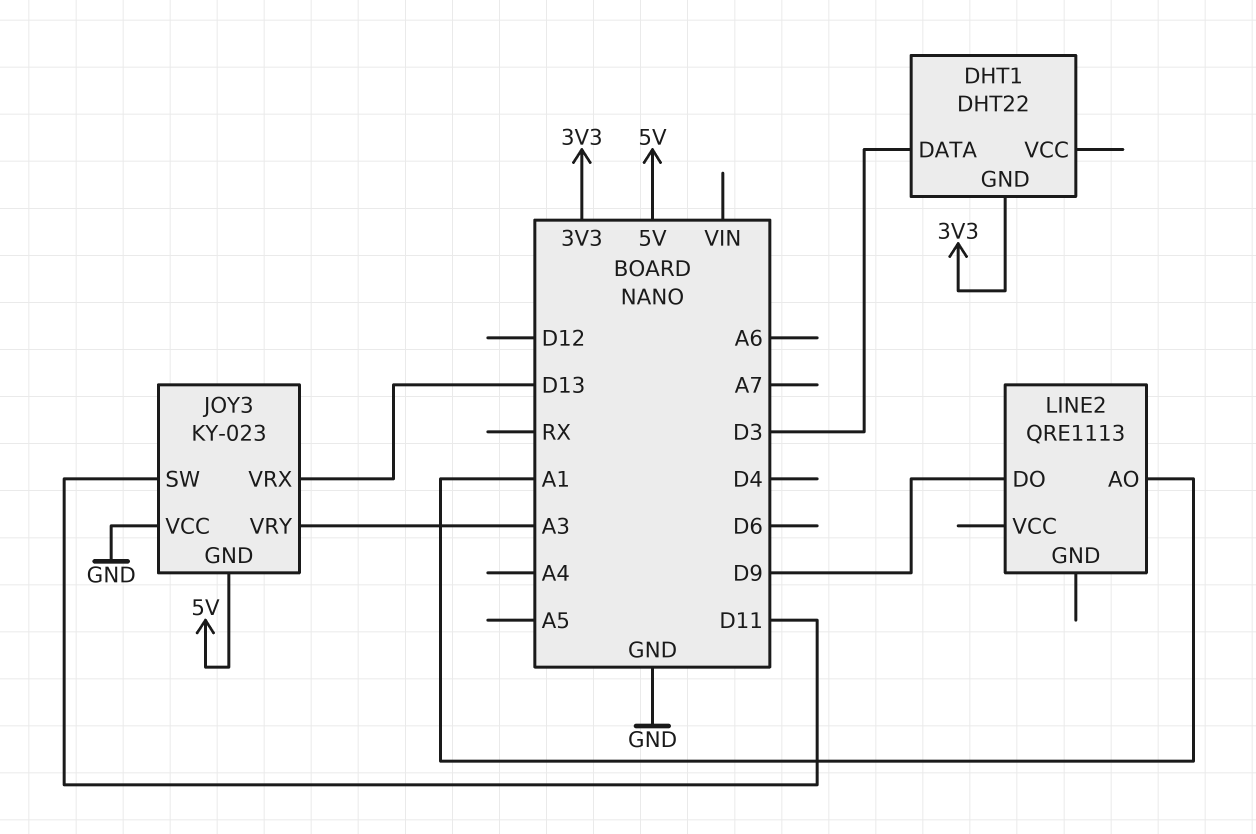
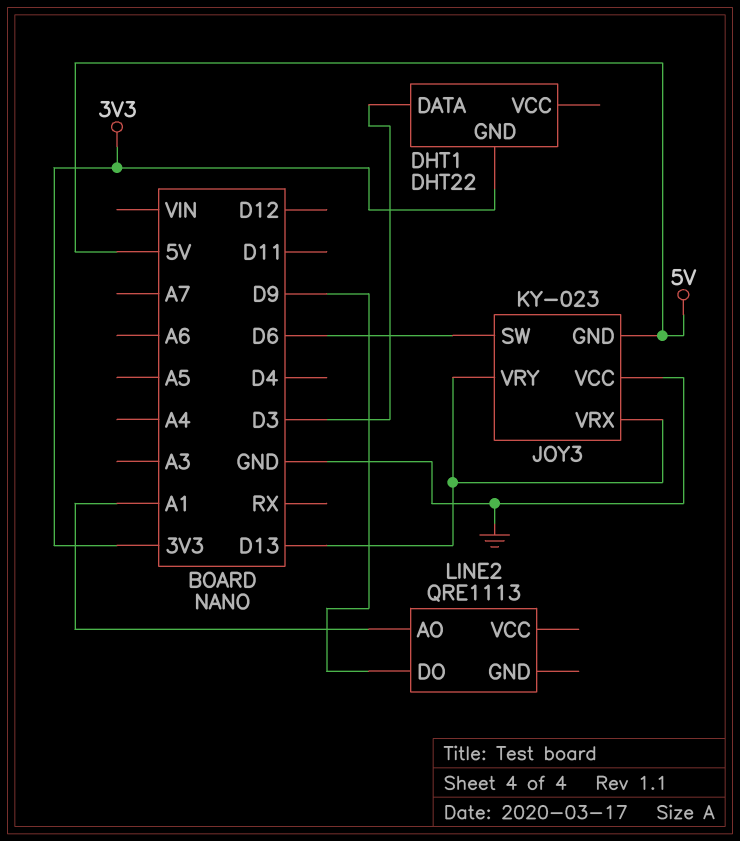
JOY3 pin SW: D11 -> D6
JOY3 pin VRY: A3 -> D13

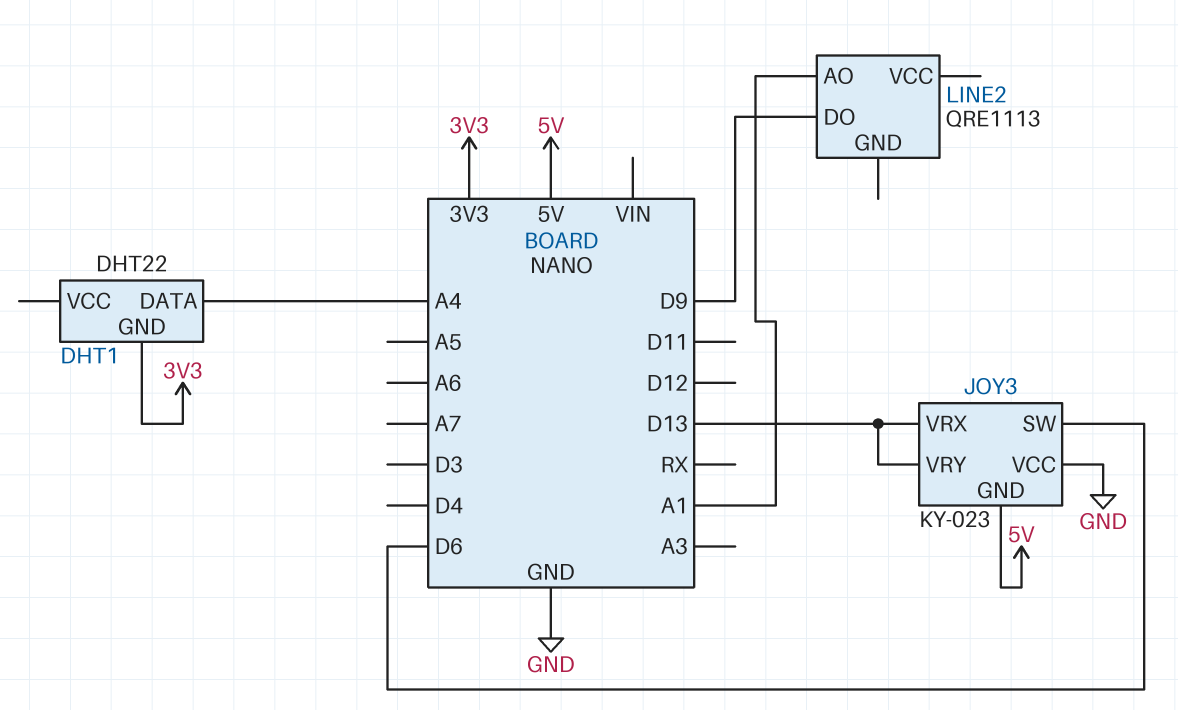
DHT1 pin DATA: D3 -> A4

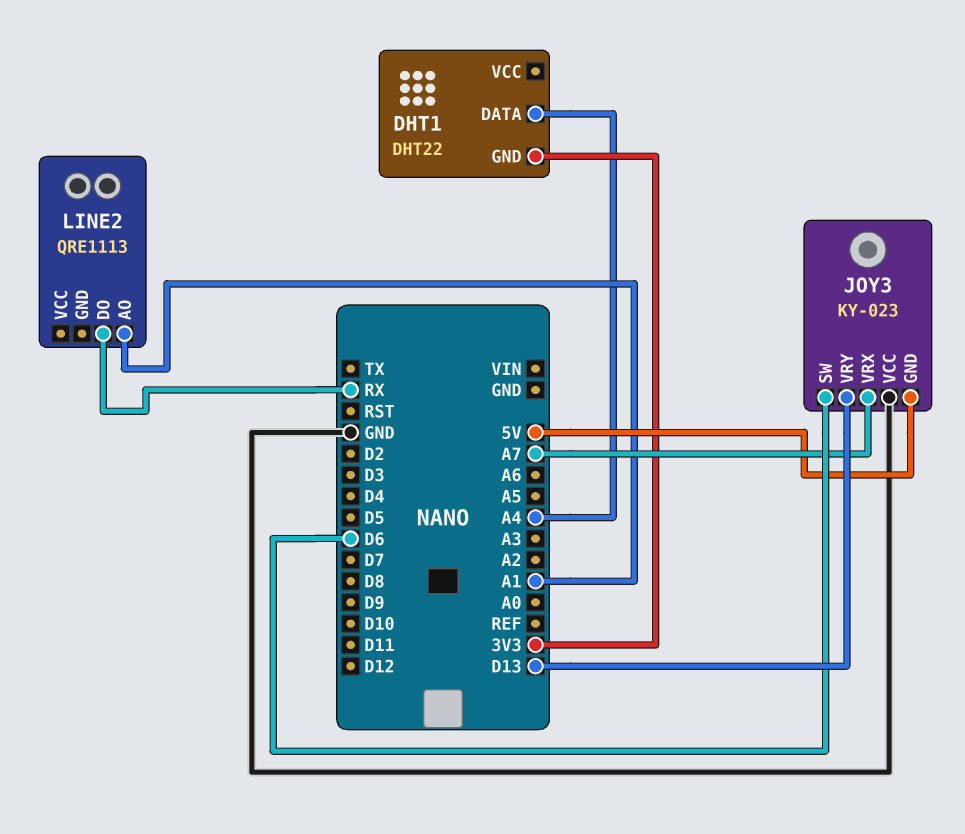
JOY3 pin VRX: D13 -> A7
LINE2 pin DO: D9 -> RX

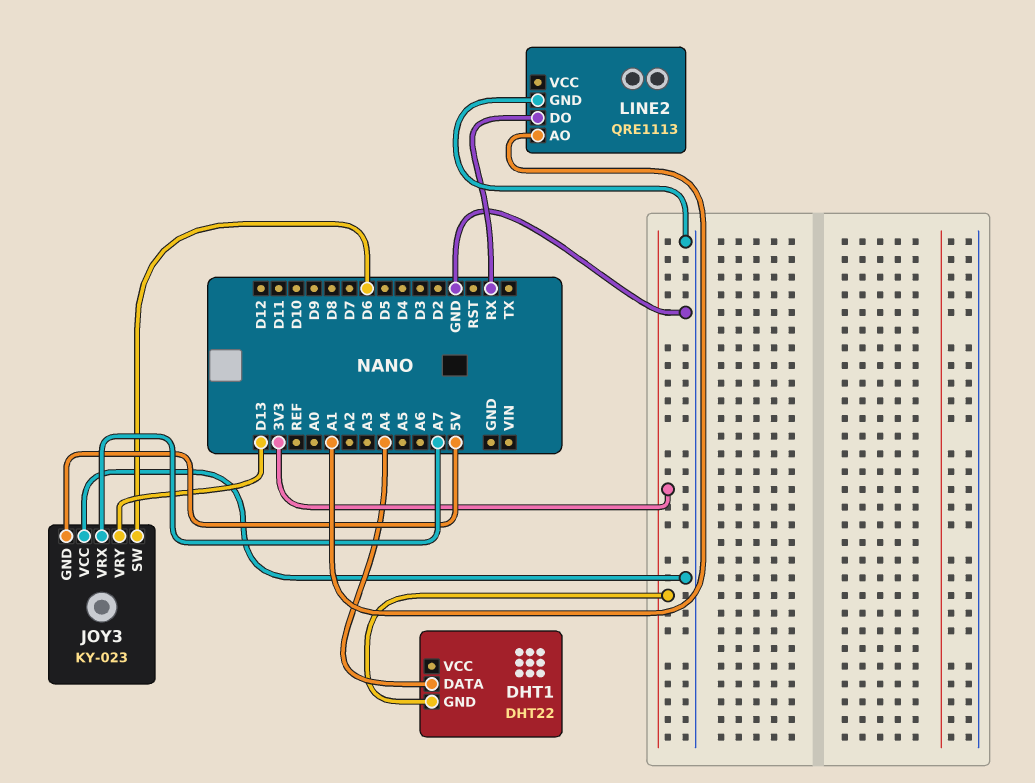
LINE2 pin GND: none -> GND

